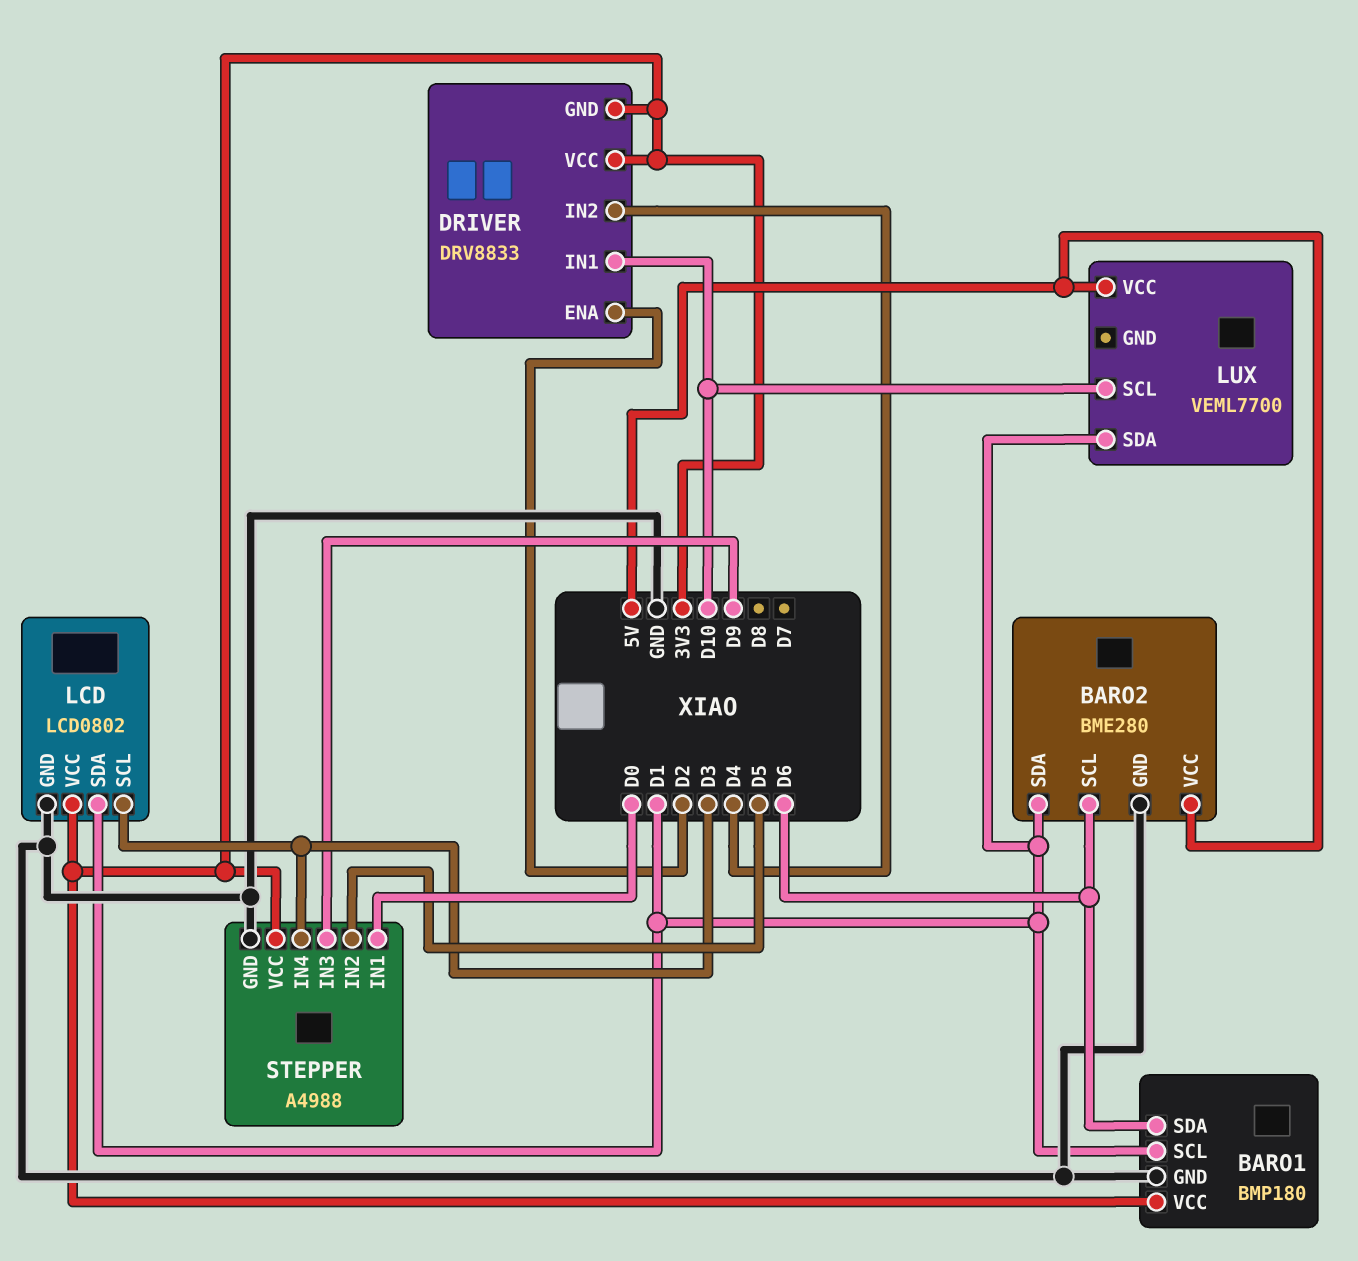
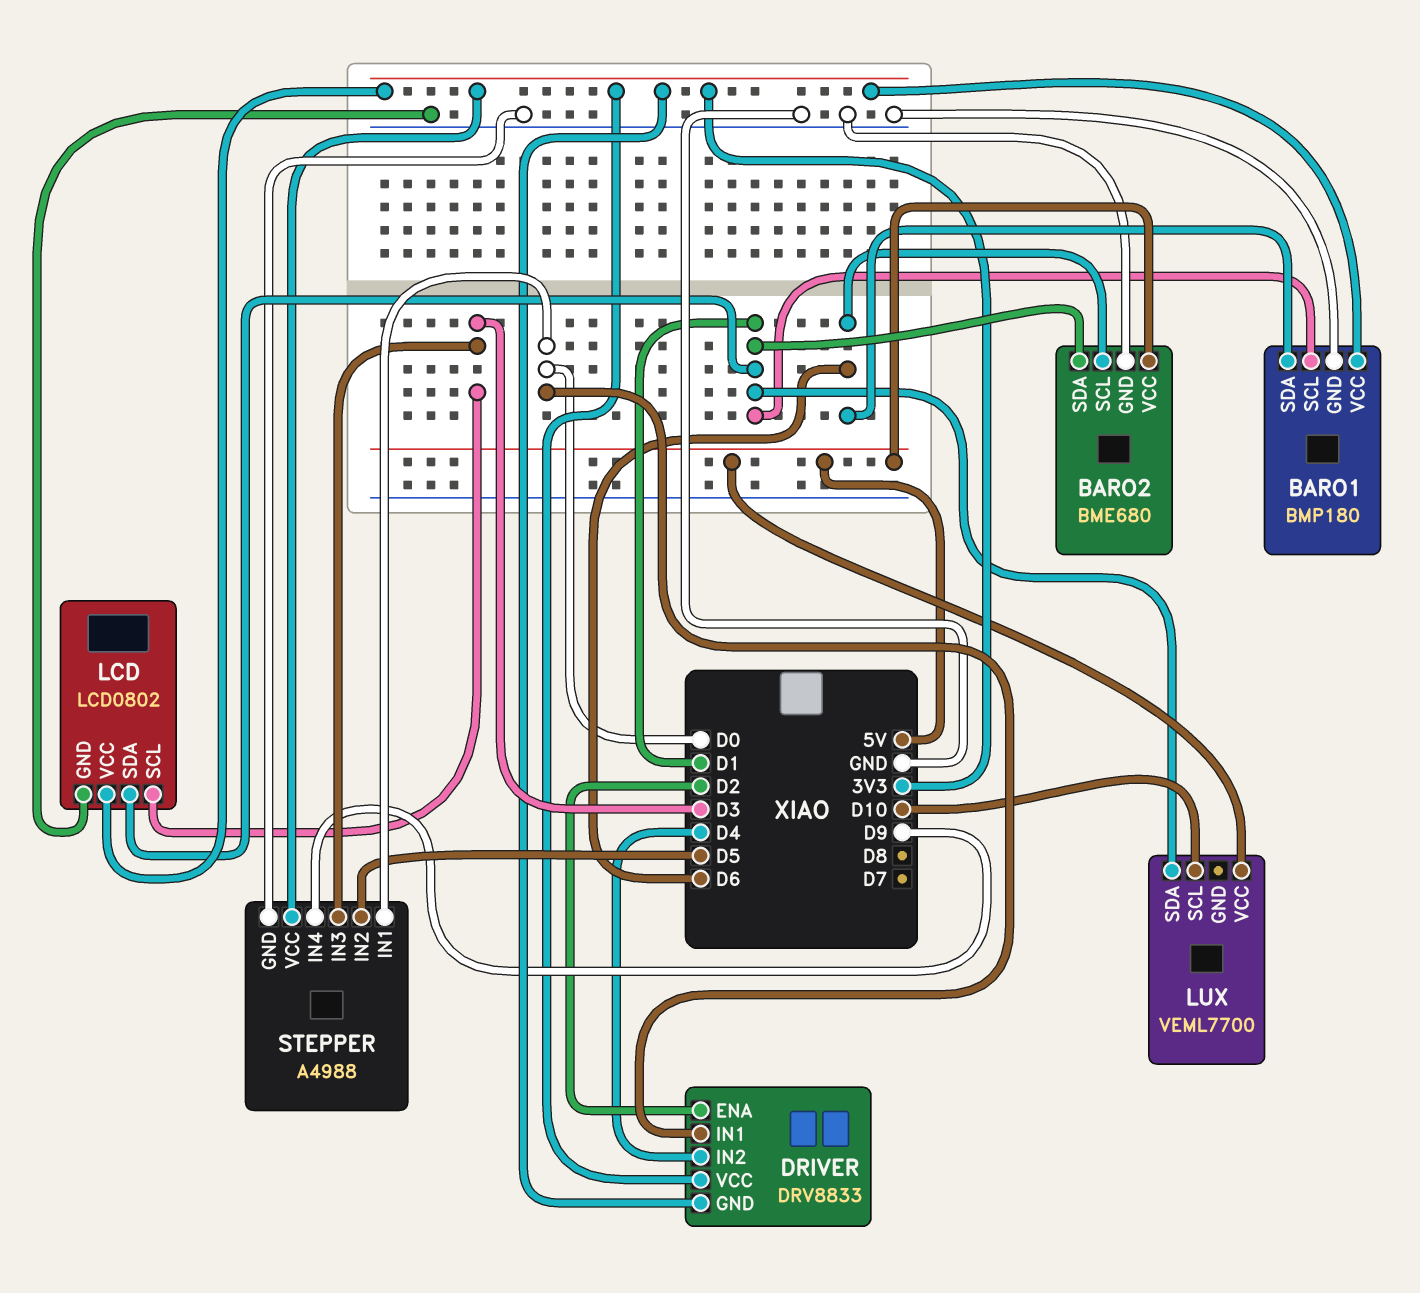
BARO2: BME280 -> BME680
DRIVER pin IN1: D10 -> D0
STEPPER pin IN3: D9 -> D3
STEPPER pin IN4: D3 -> D9

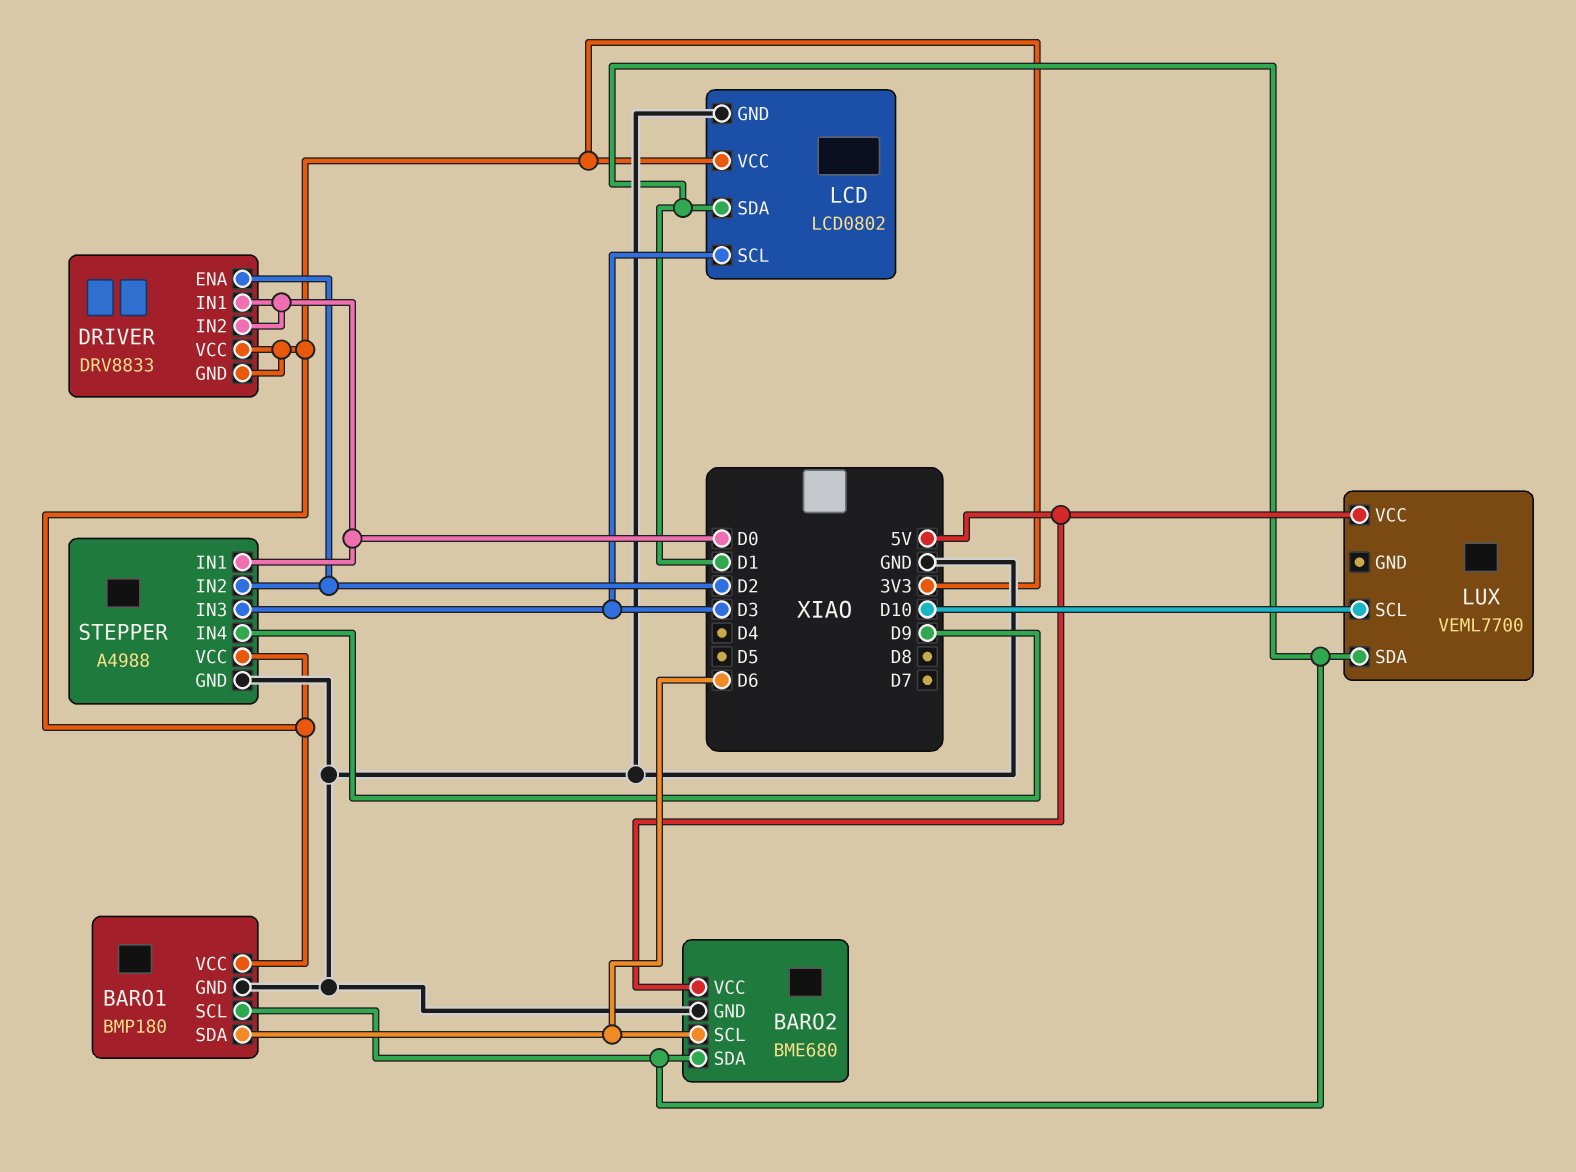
DRIVER pin IN2: D4 -> D0
STEPPER pin IN2: D5 -> D2

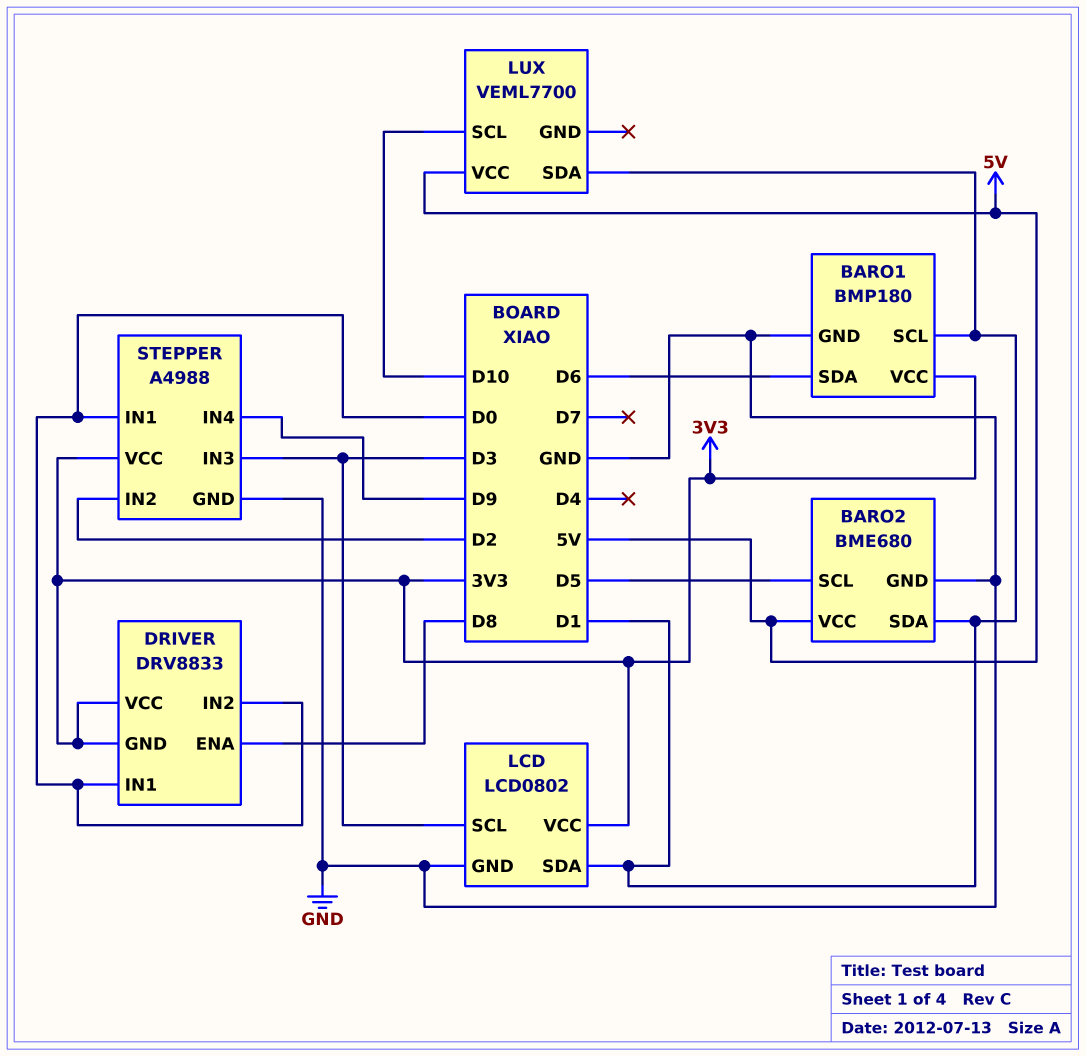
BARO2 pin SCL: D6 -> D5
DRIVER pin ENA: D2 -> D8

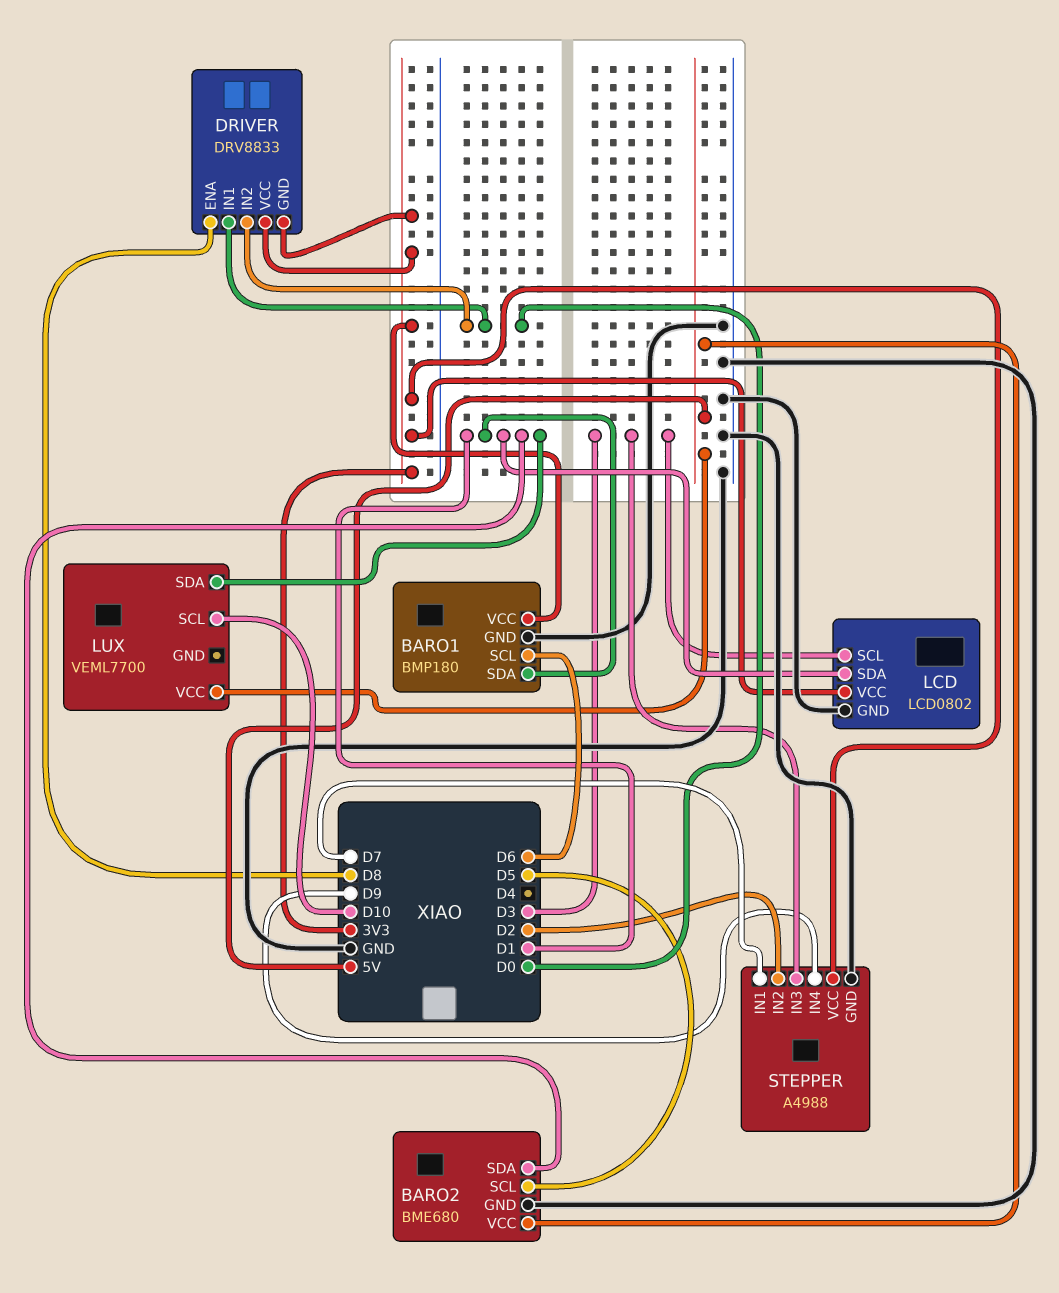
BARO1 pin SCL: D1 -> D6
BARO1 pin SDA: D6 -> D1
STEPPER pin IN1: D0 -> D7

